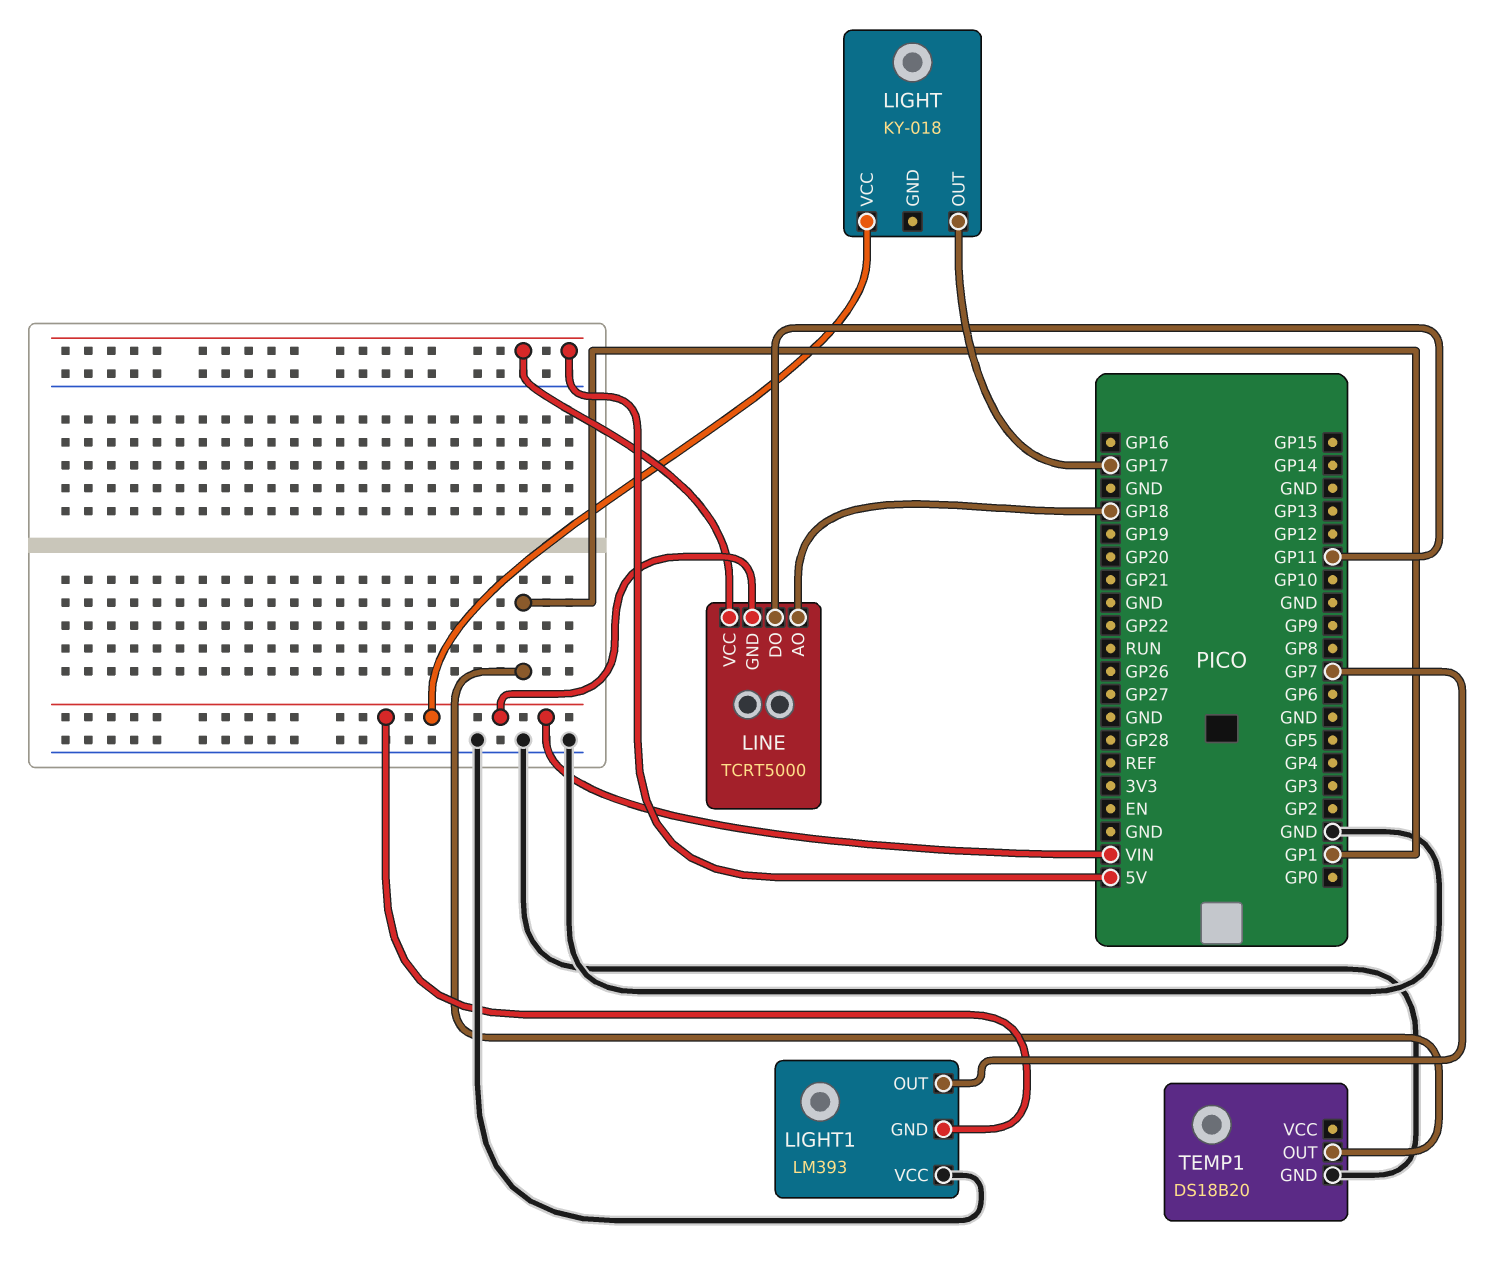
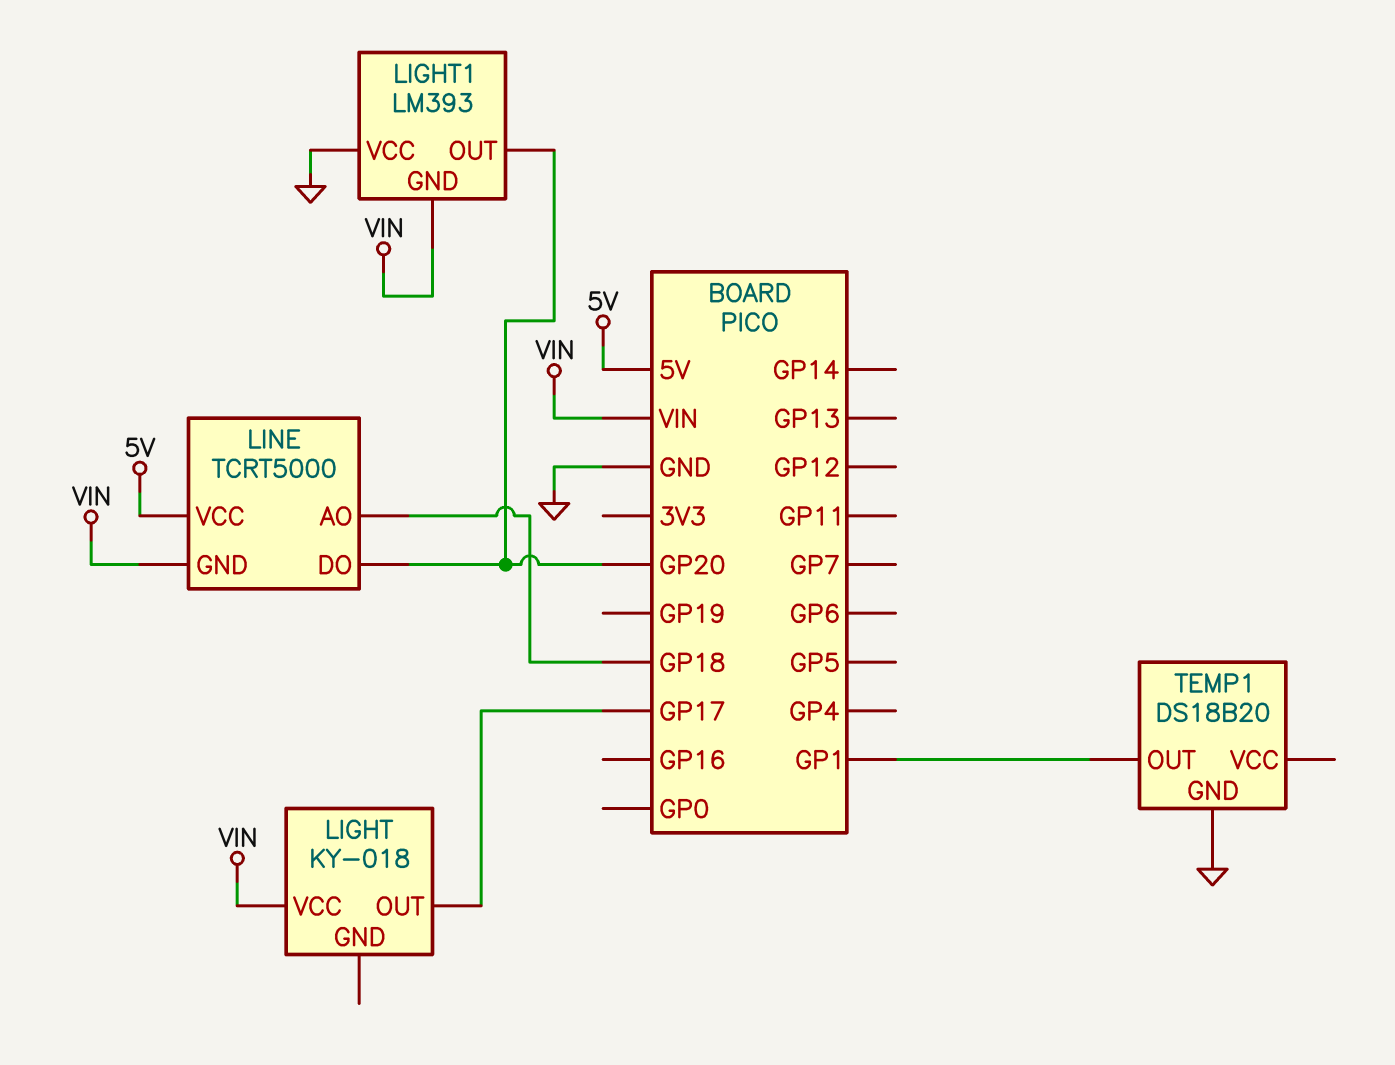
LIGHT1 pin OUT: GP7 -> GP20
LINE pin DO: GP11 -> GP20

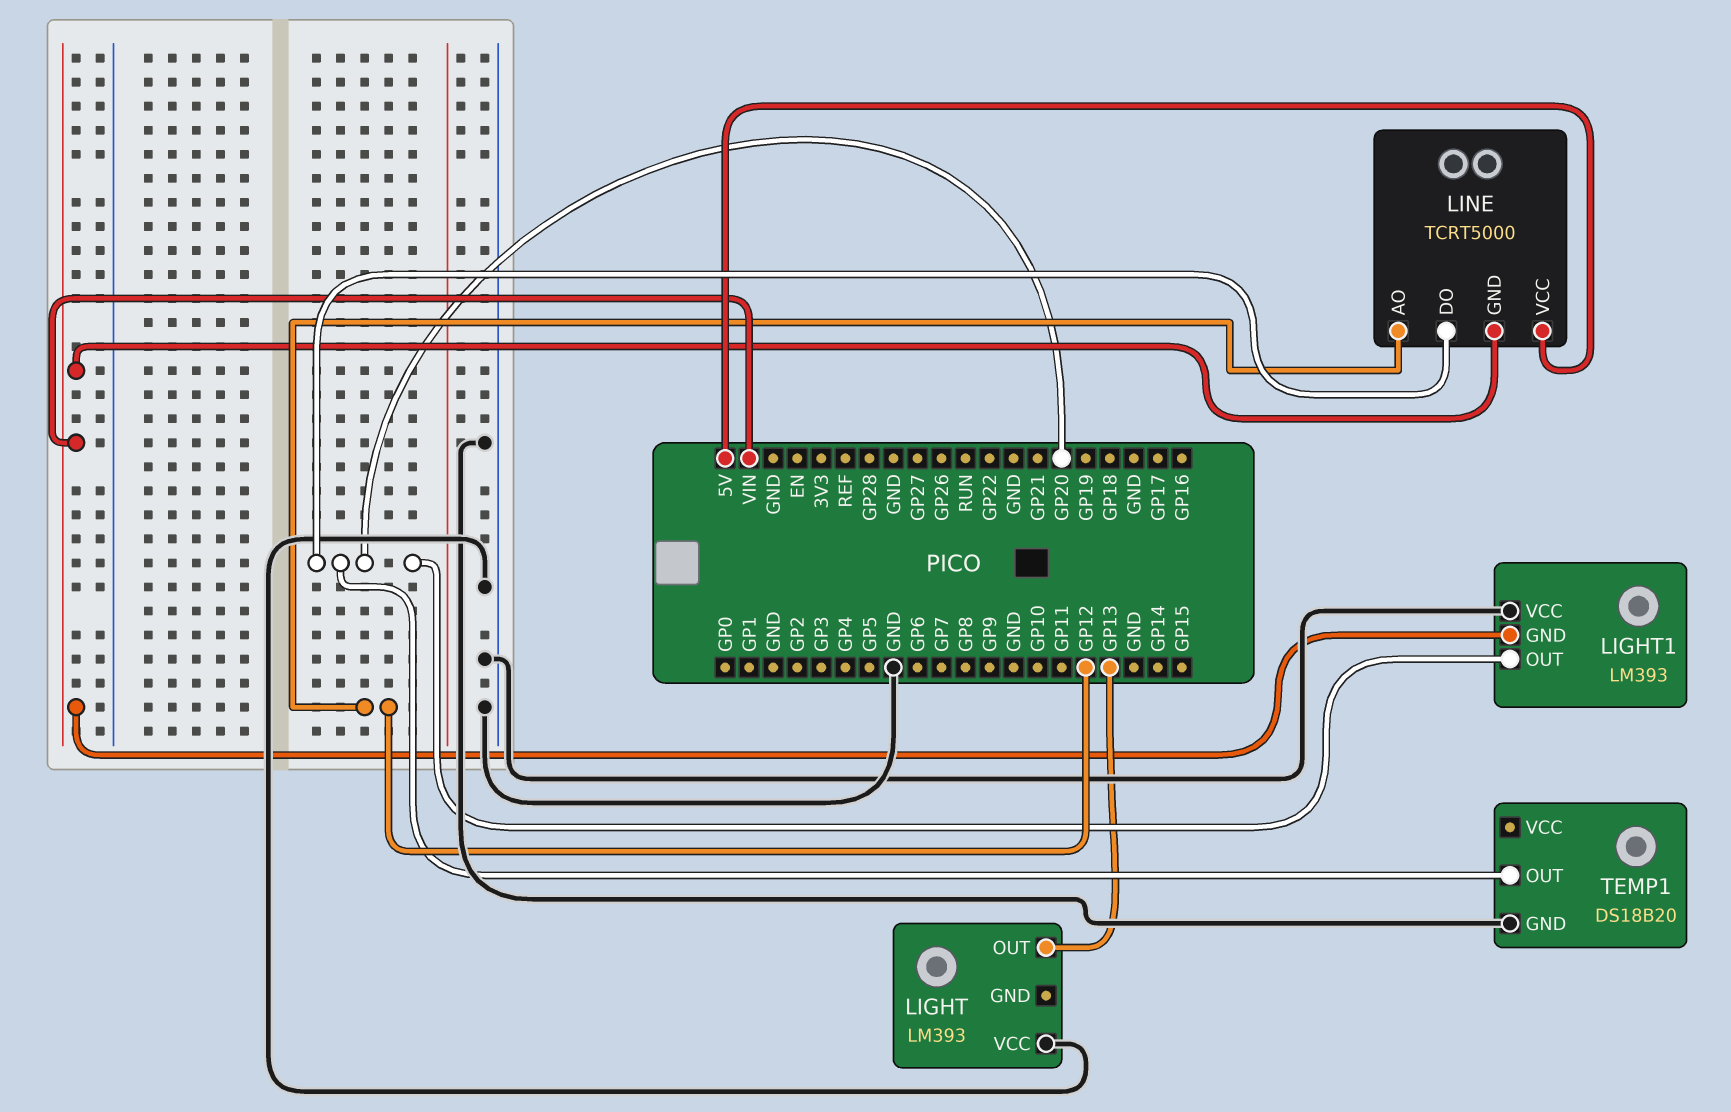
LIGHT: KY-018 -> LM393
LIGHT pin OUT: GP17 -> GP13
LIGHT pin VCC: VIN -> GND
LINE pin AO: GP18 -> GP12
TEMP1 pin OUT: GP1 -> GP20

